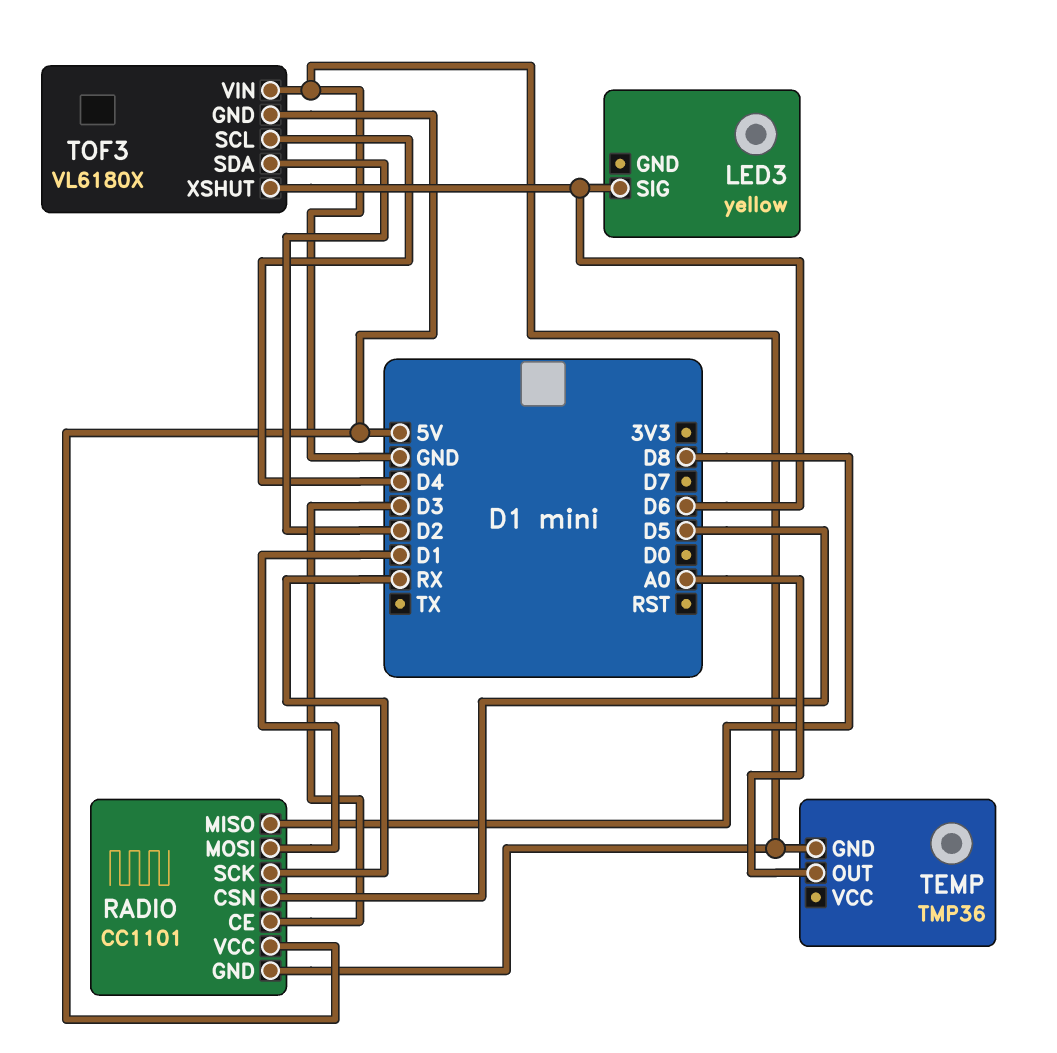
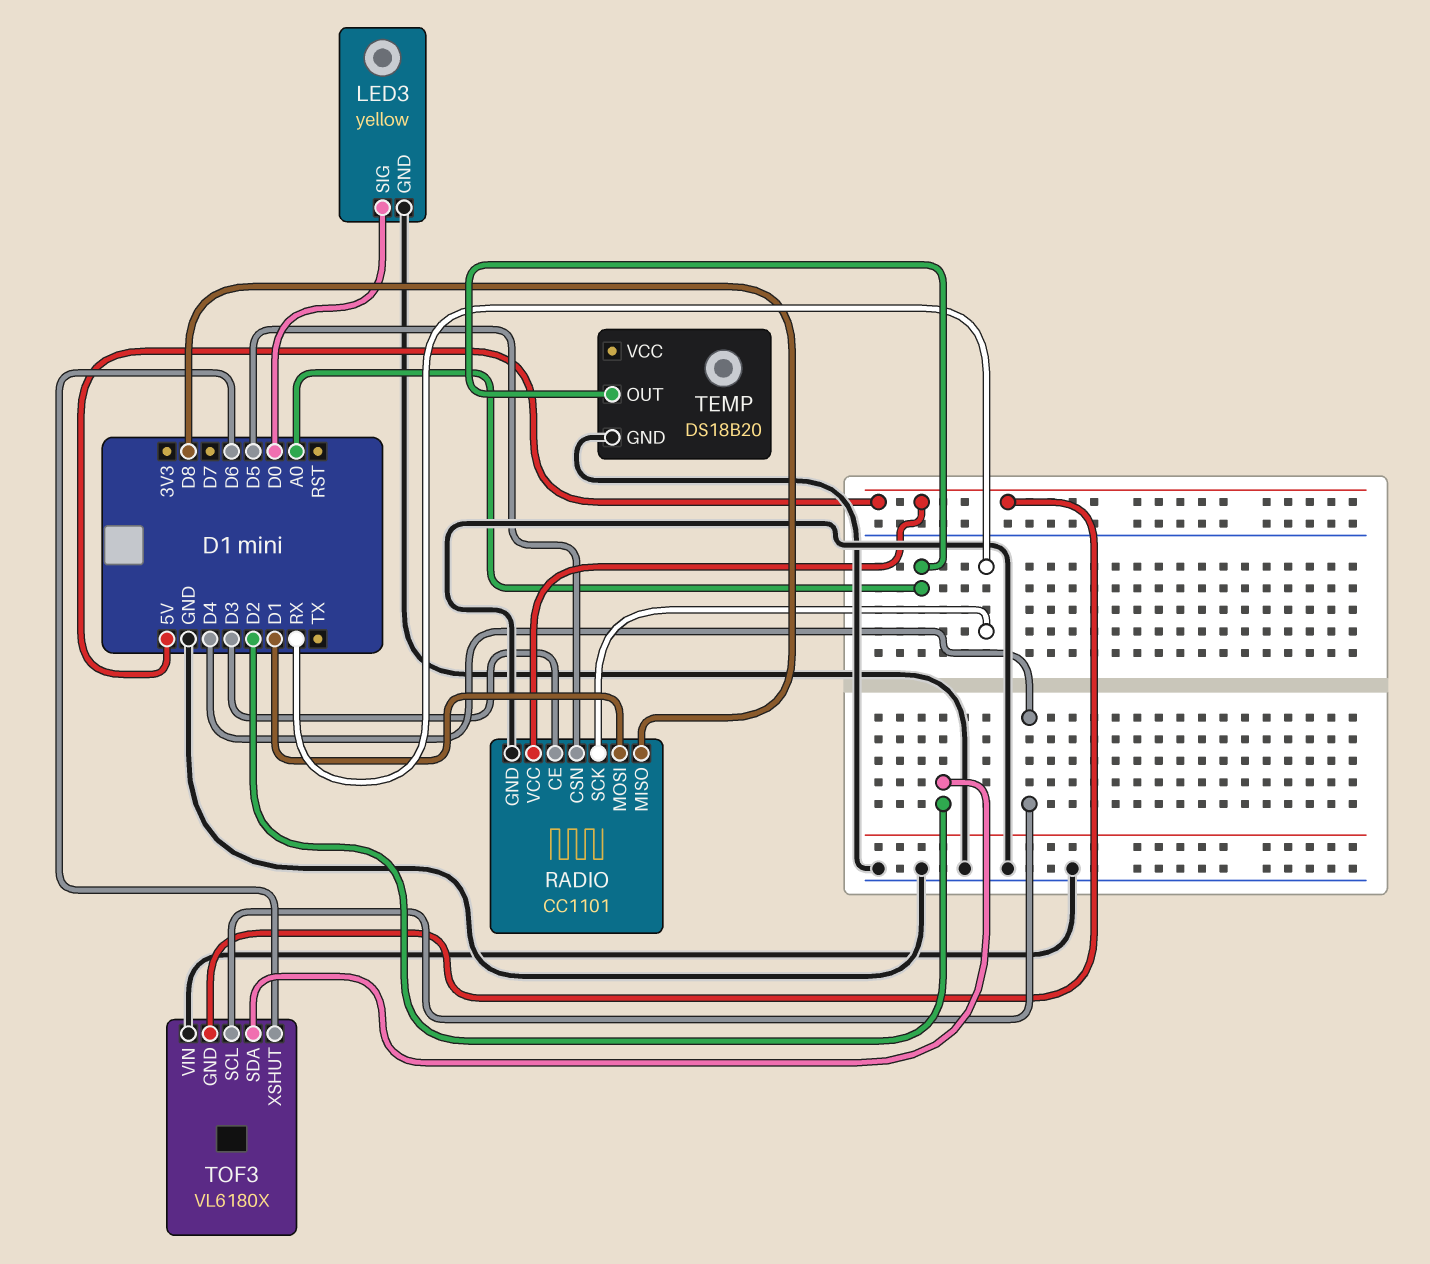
LED3 pin GND: none -> GND
LED3 pin SIG: D6 -> D0
TEMP: TMP36 -> DS18B20

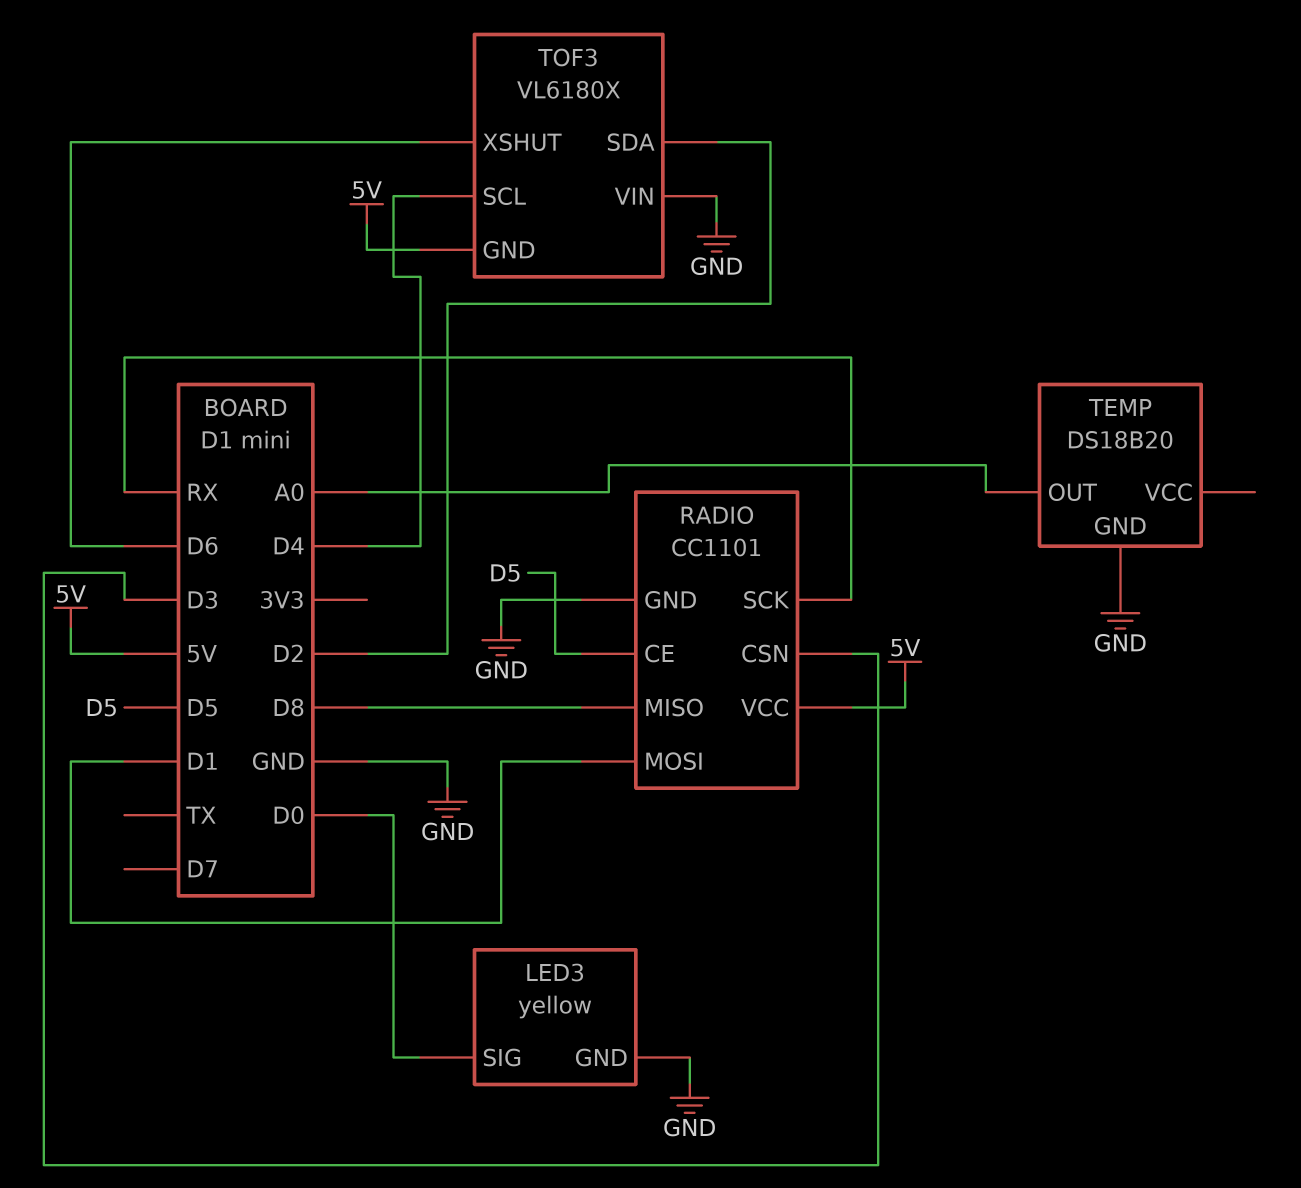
RADIO pin CE: D3 -> D5
RADIO pin CSN: D5 -> D3

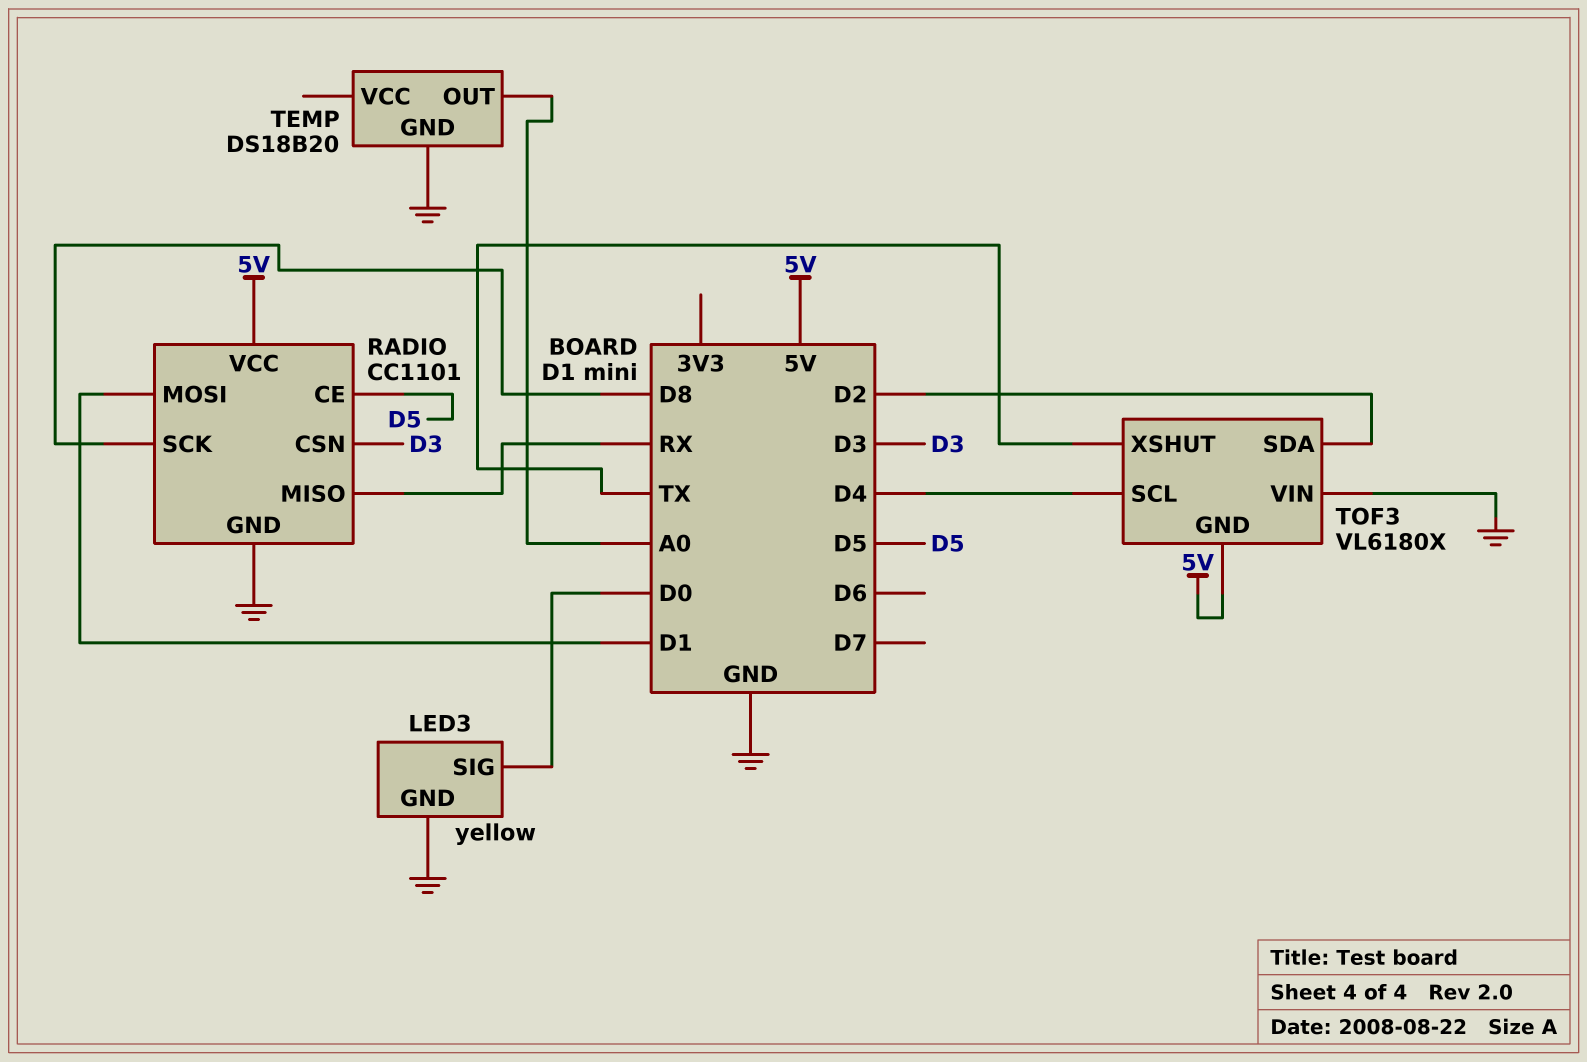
RADIO pin MISO: D8 -> RX
RADIO pin SCK: RX -> D8
TOF3 pin XSHUT: D6 -> TX

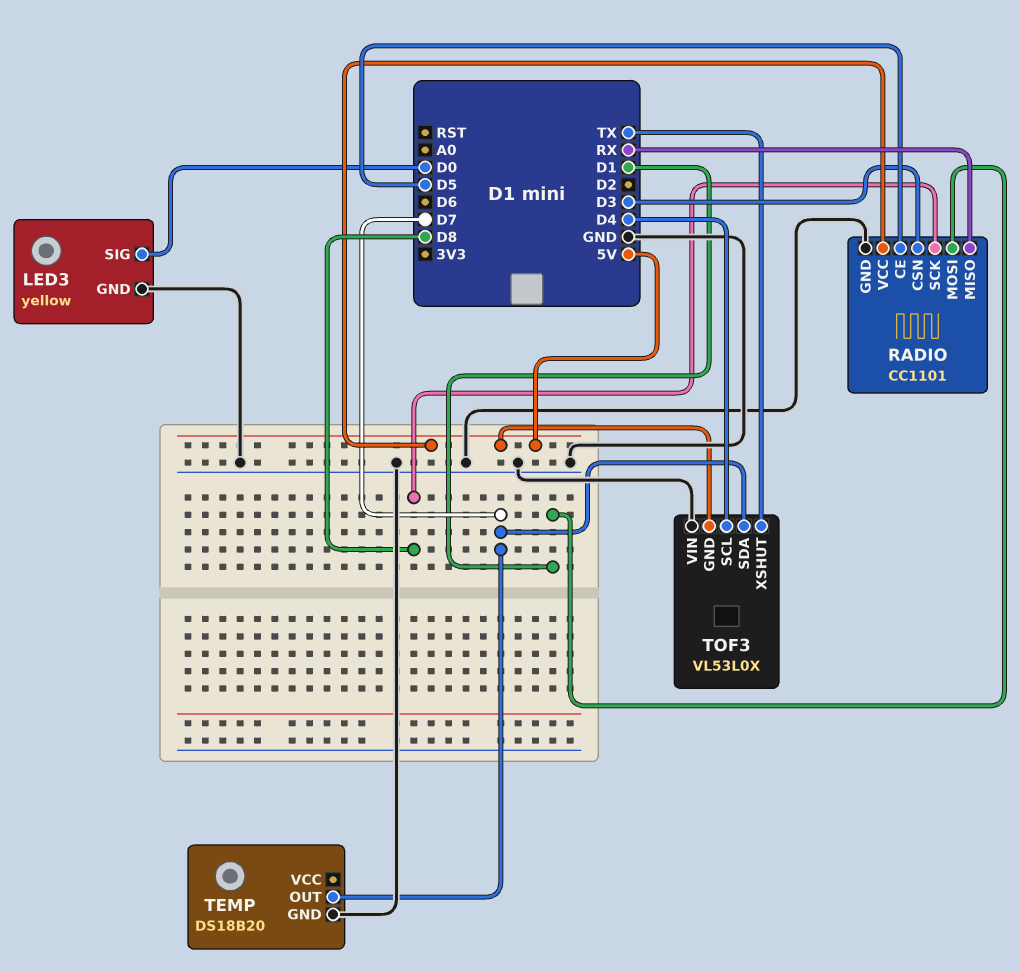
TEMP pin OUT: A0 -> D7
TOF3: VL6180X -> VL53L0X
TOF3 pin SDA: D2 -> D7

